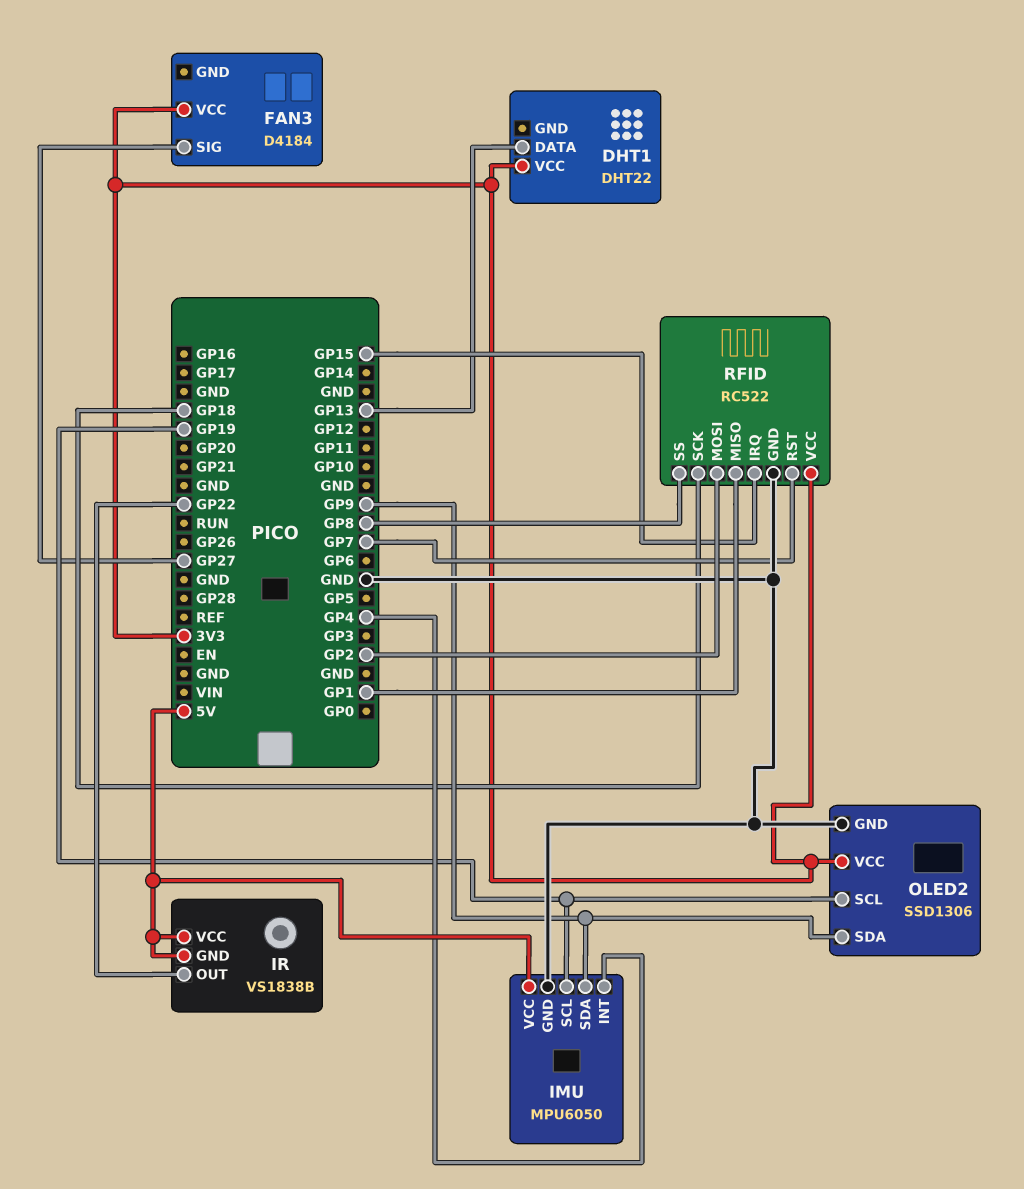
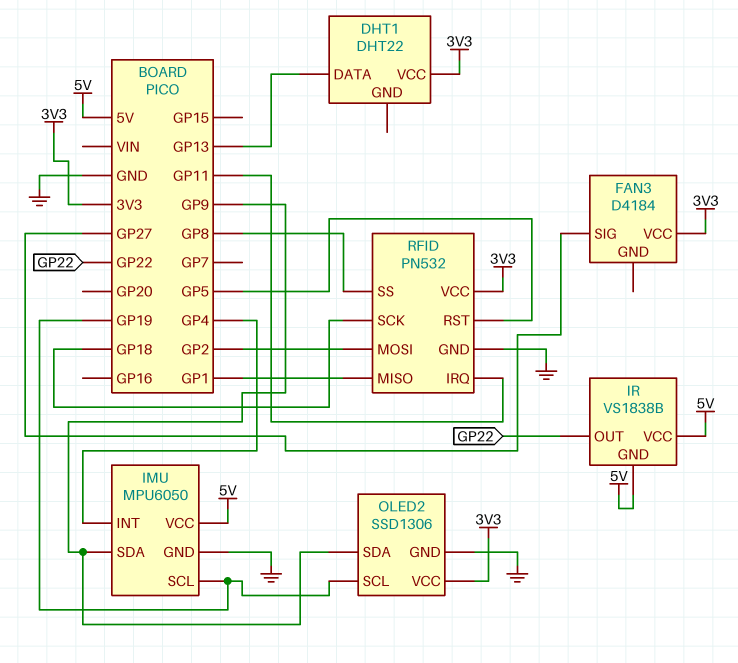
RFID: RC522 -> PN532
RFID pin IRQ: GP15 -> GP11
RFID pin RST: GP7 -> GP5

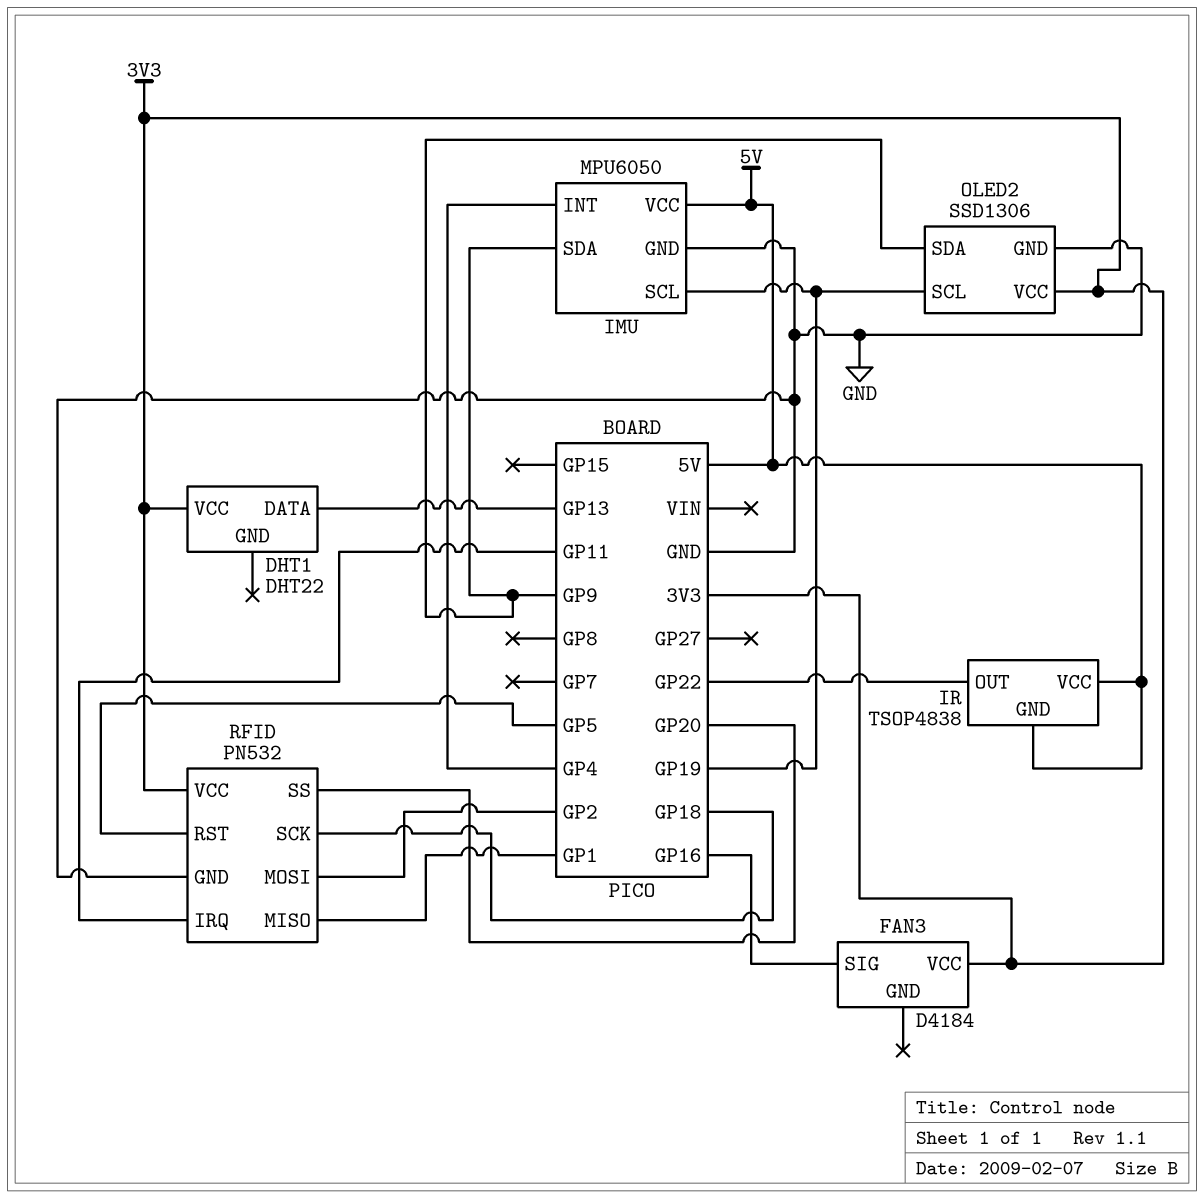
FAN3 pin SIG: GP27 -> GP16
IR: VS1838B -> TSOP4838
RFID pin SS: GP8 -> GP20

